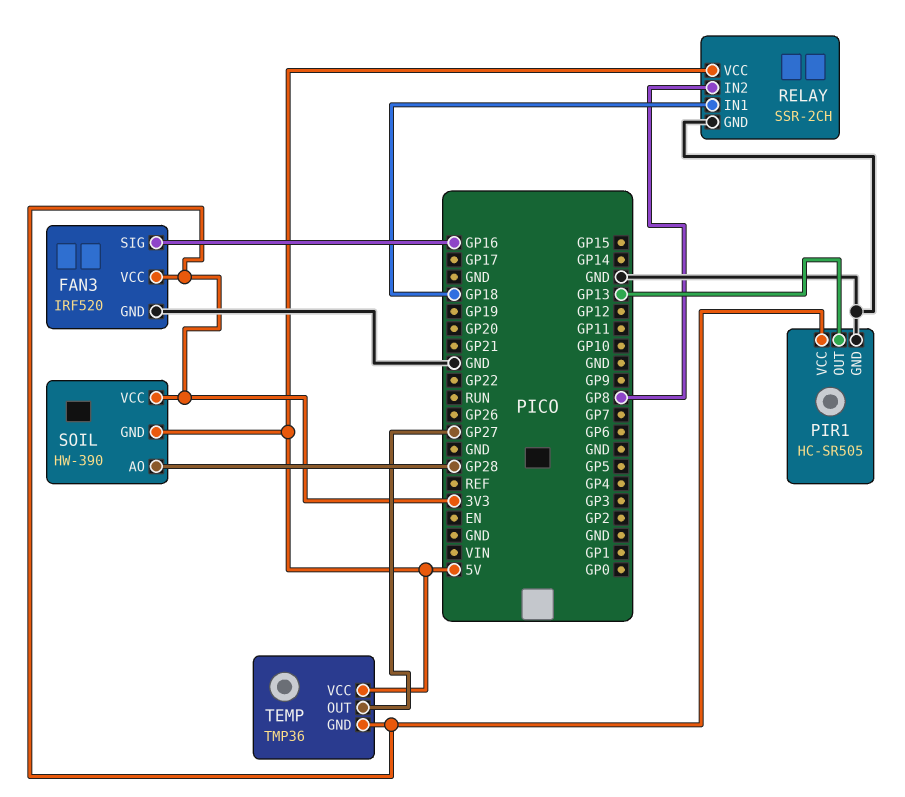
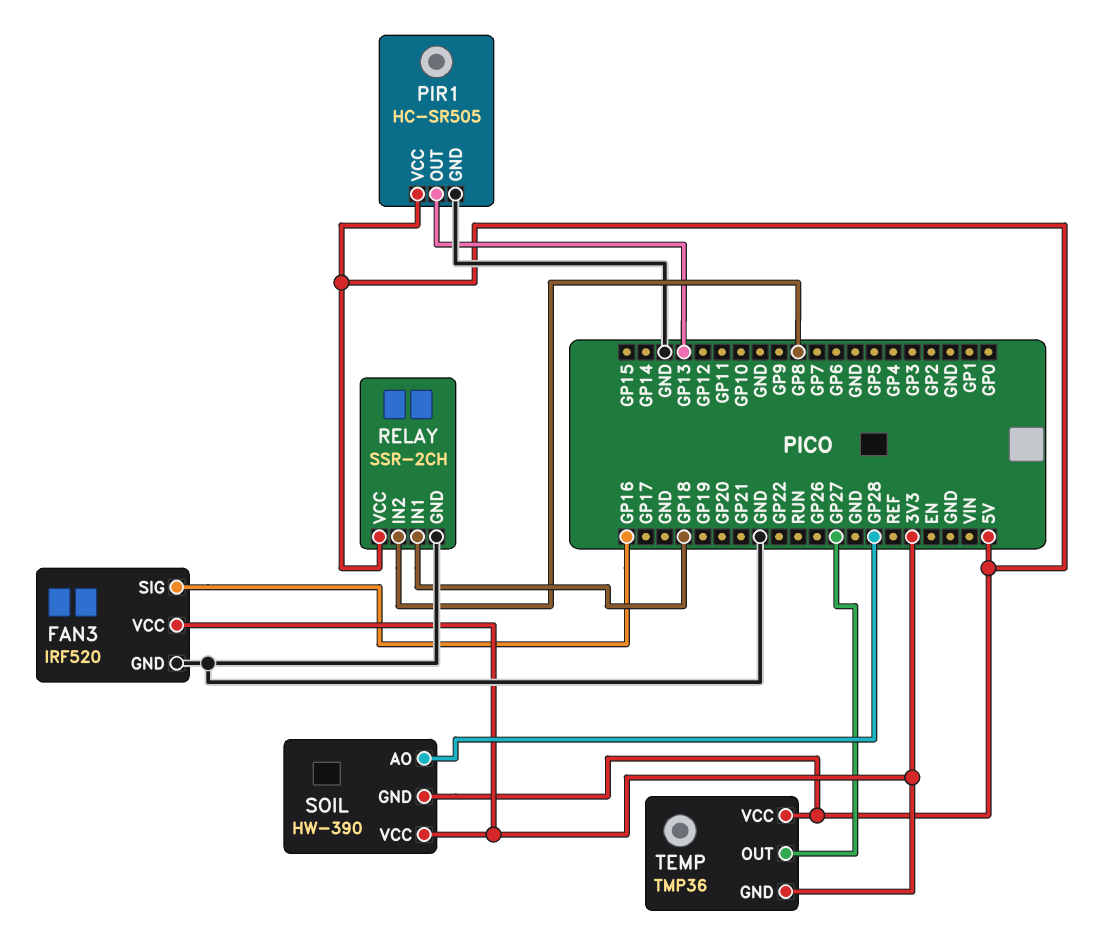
PIR1 pin VCC: 3V3 -> 5V

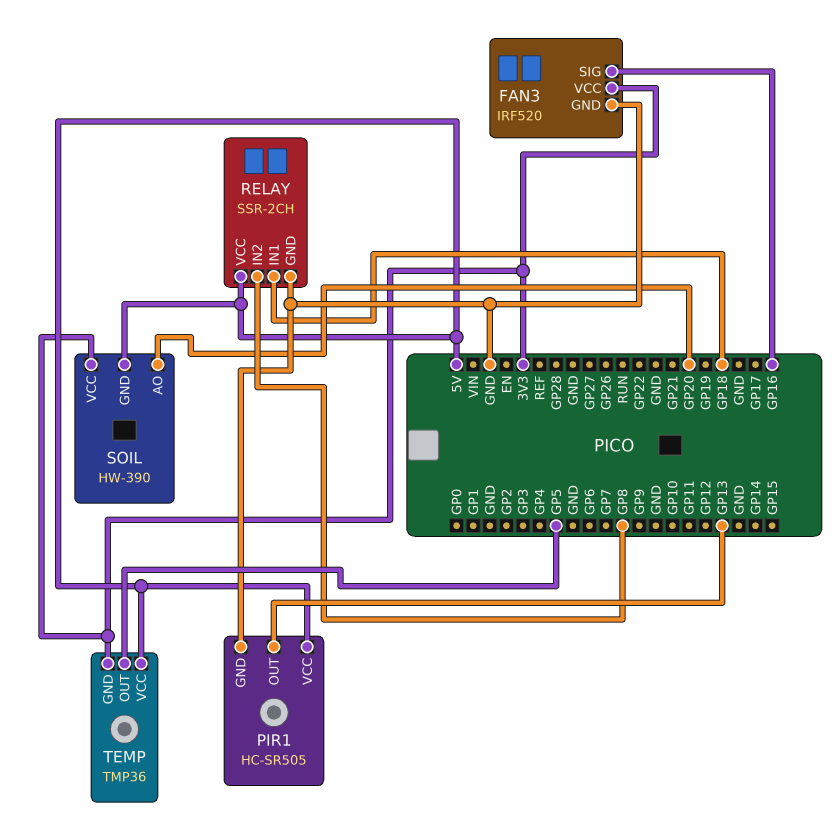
SOIL pin AO: GP28 -> GP20
TEMP pin OUT: GP27 -> GP5

